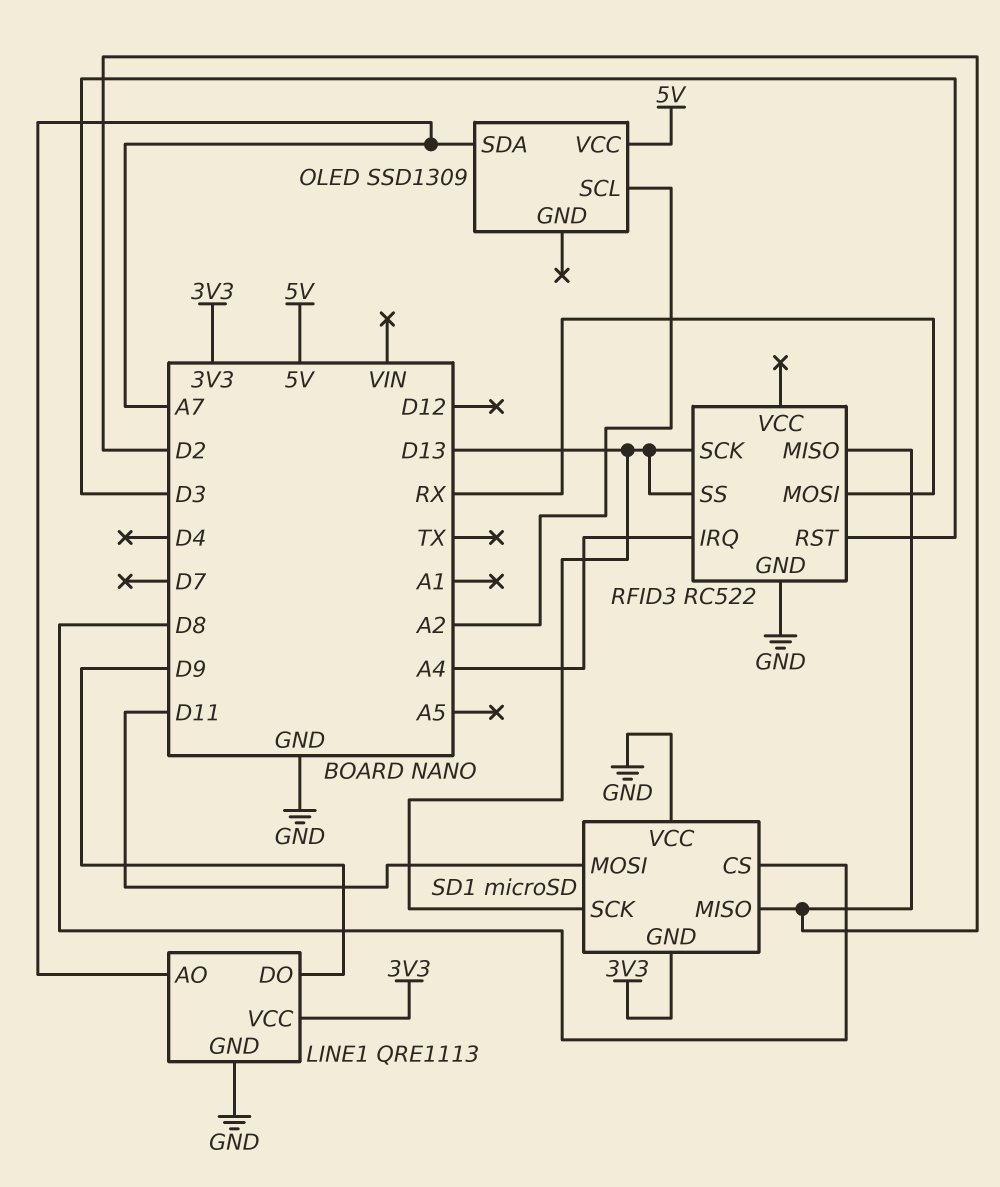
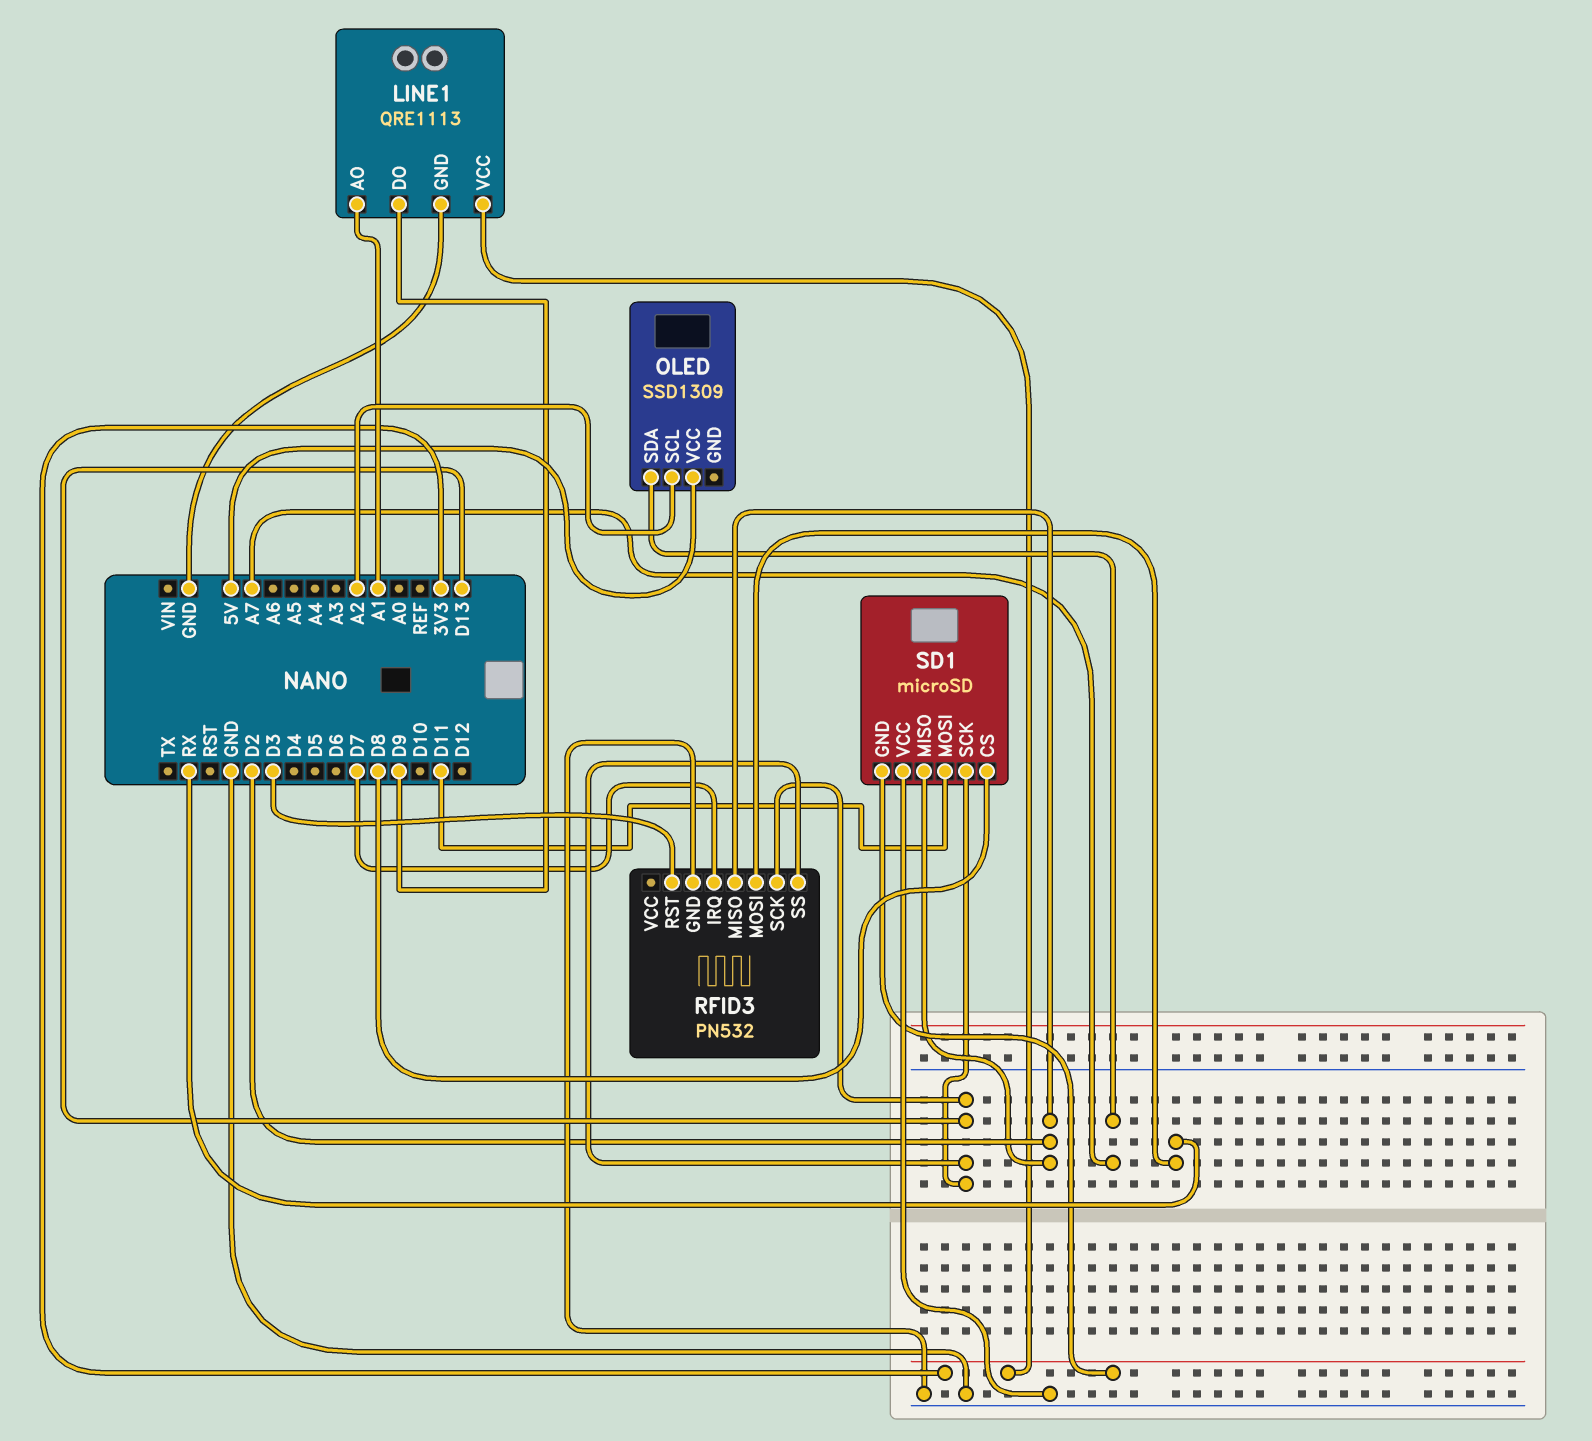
LINE1 pin AO: A7 -> A1
RFID3: RC522 -> PN532
RFID3 pin IRQ: A4 -> D7

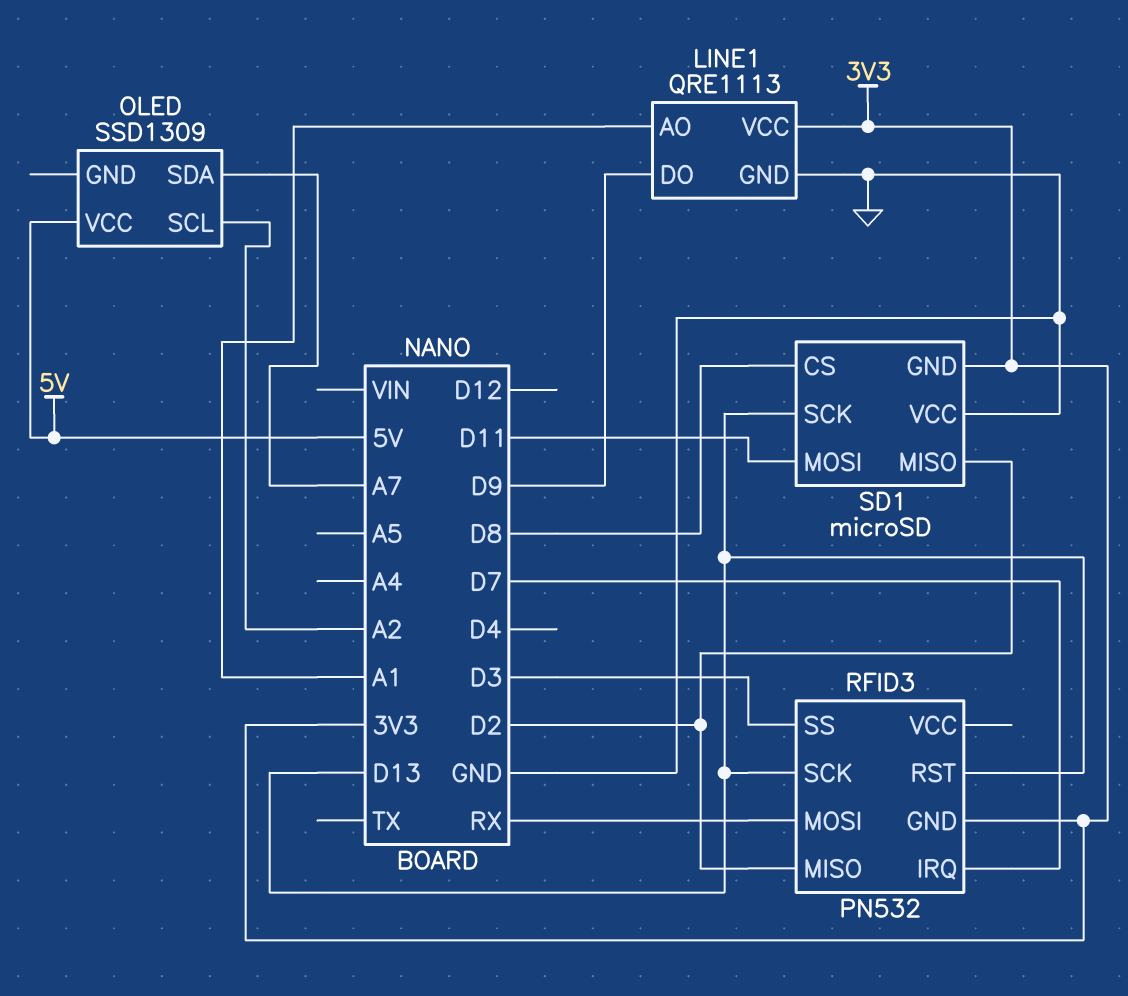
RFID3 pin GND: GND -> 3V3
RFID3 pin RST: D3 -> D13
RFID3 pin SS: D13 -> D3

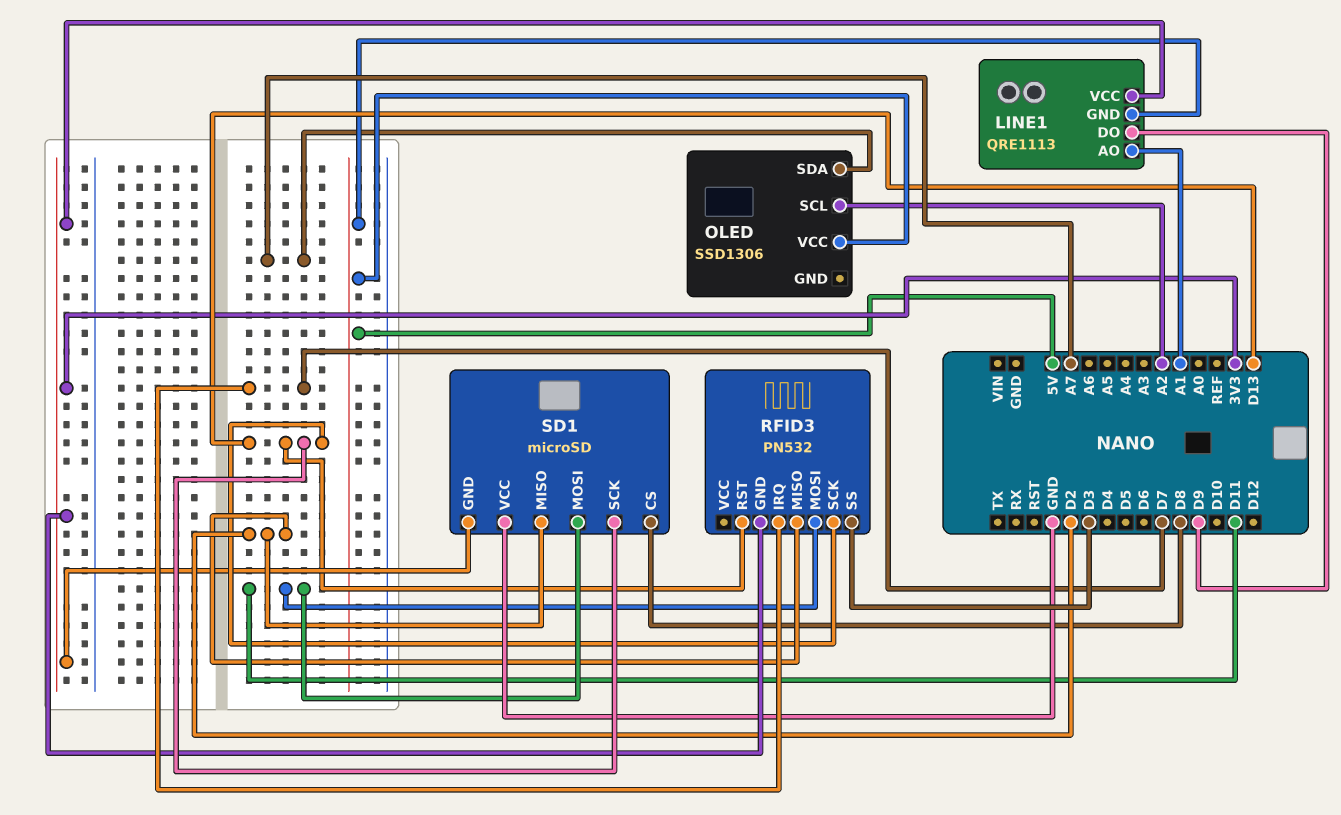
LINE1 pin GND: GND -> 5V
OLED: SSD1309 -> SSD1306
RFID3 pin MOSI: RX -> D11

